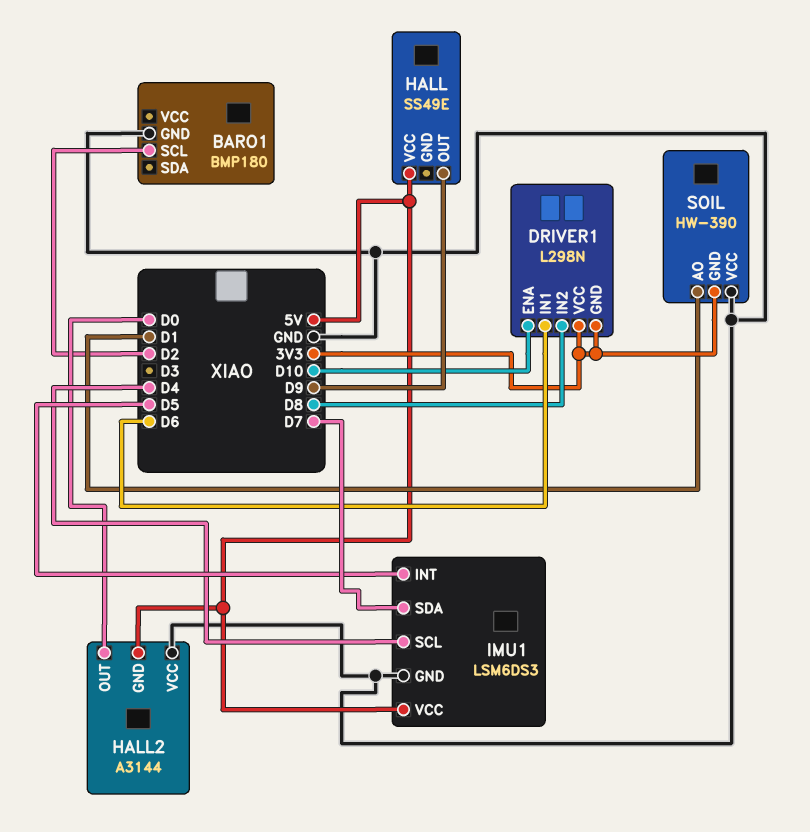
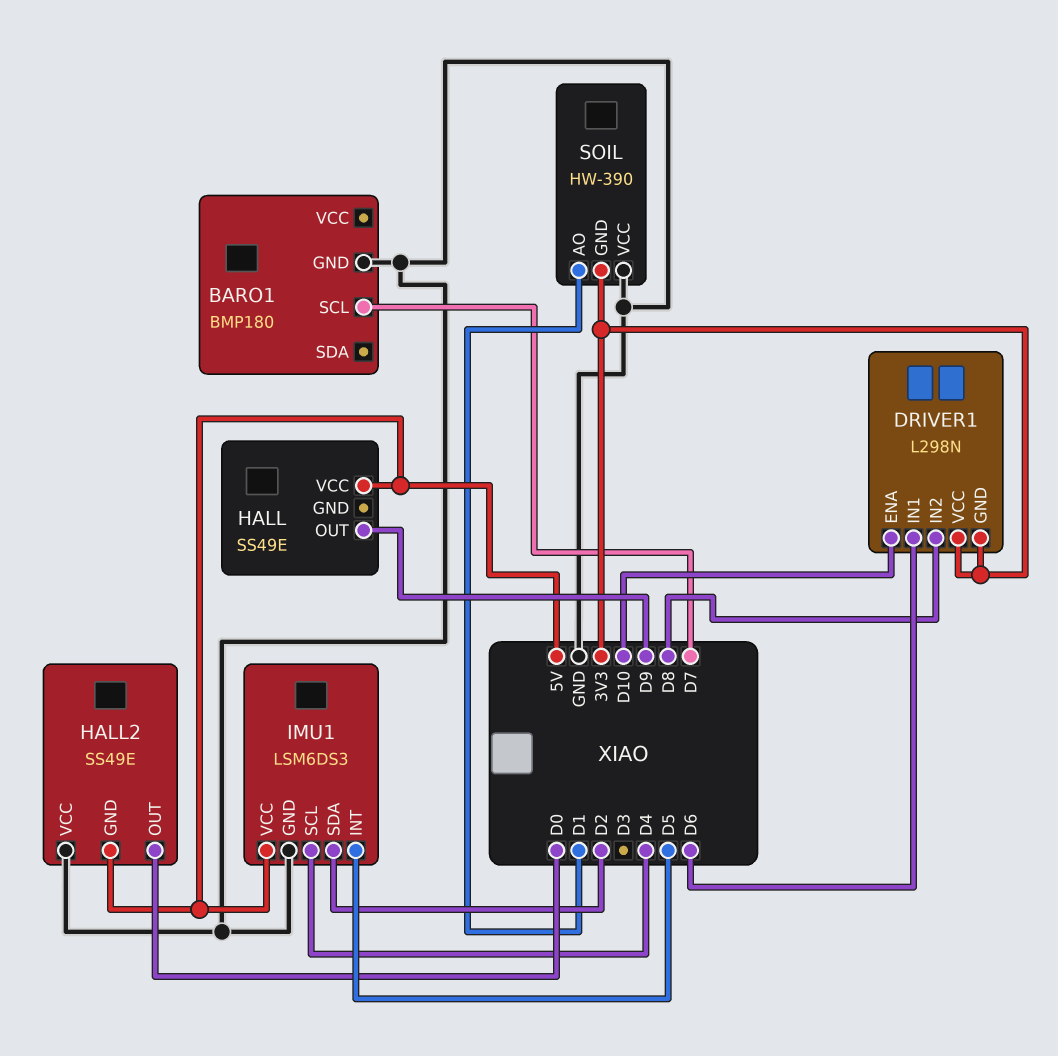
BARO1 pin SCL: D2 -> D7
HALL2: A3144 -> SS49E
IMU1 pin SDA: D7 -> D2

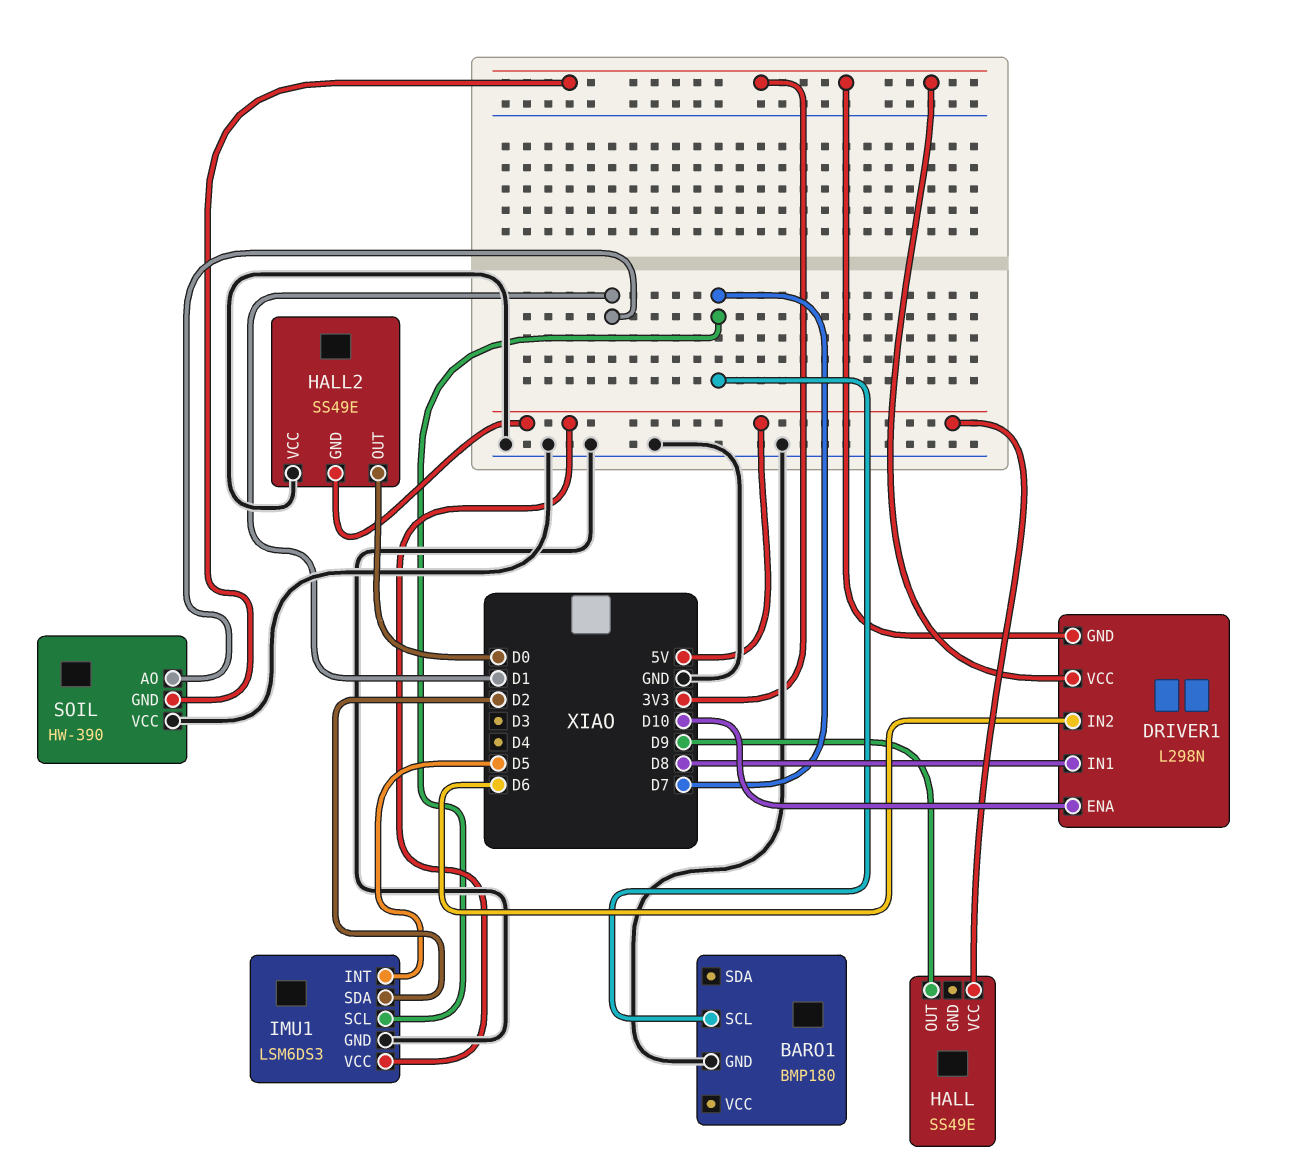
DRIVER1 pin IN1: D6 -> D8
DRIVER1 pin IN2: D8 -> D6
IMU1 pin SCL: D4 -> D7

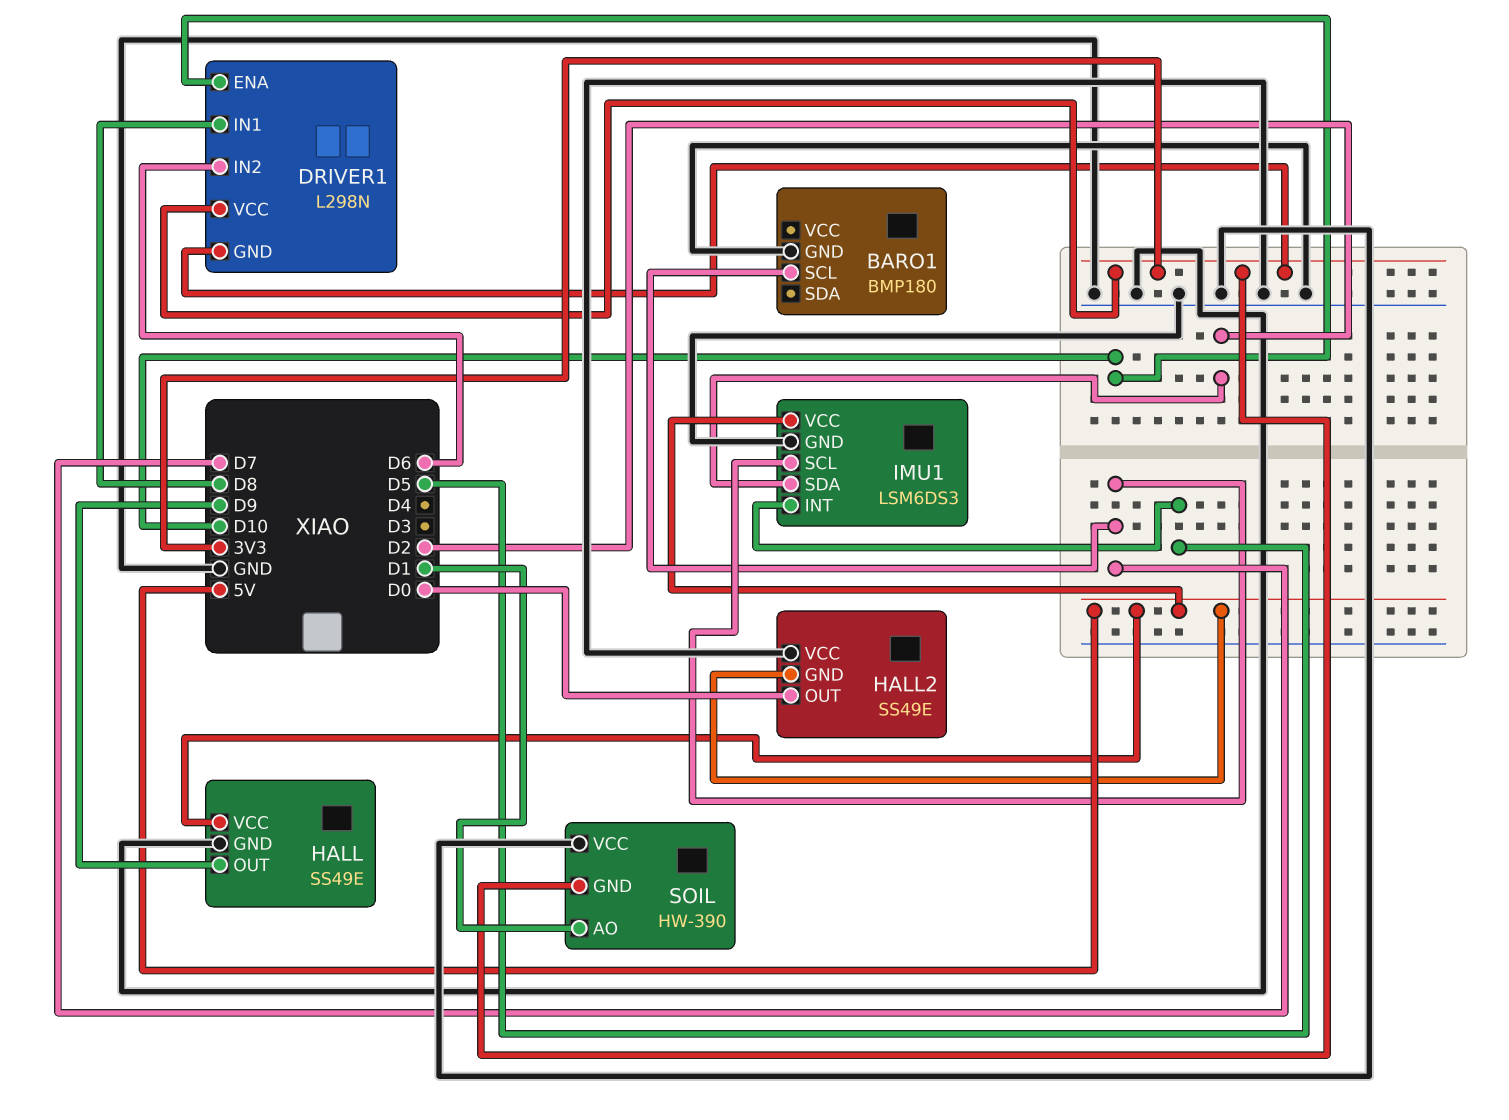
HALL pin GND: none -> GND

